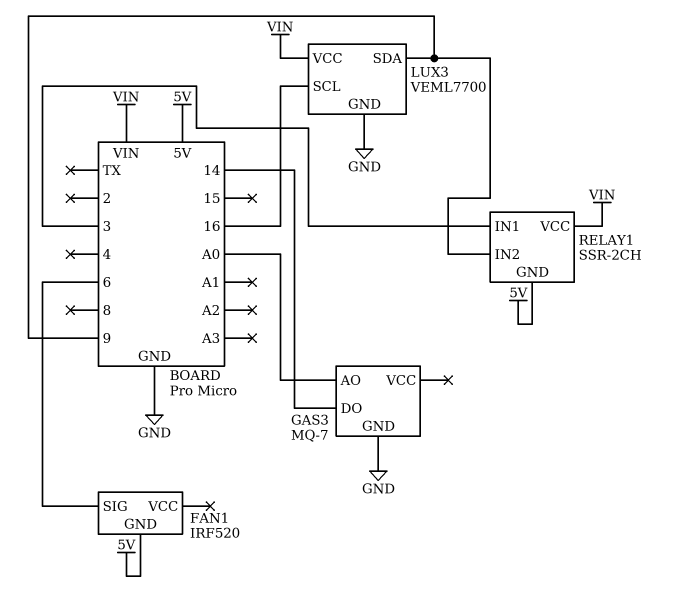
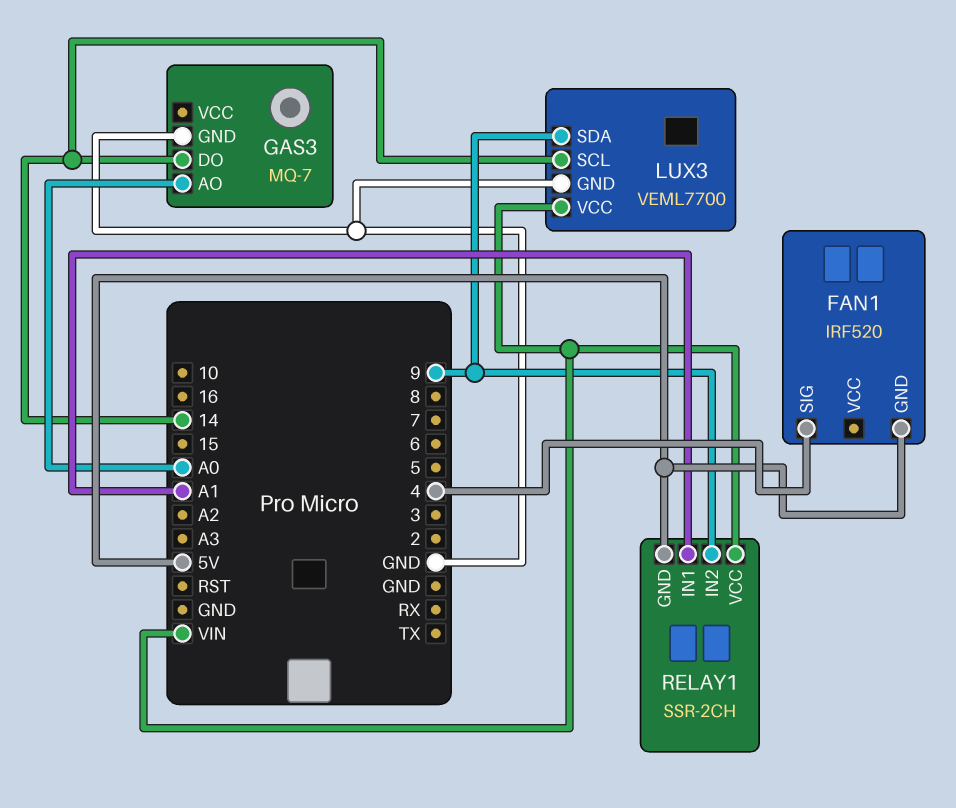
FAN1 pin SIG: 6 -> 4
LUX3 pin SCL: 16 -> 14
RELAY1 pin IN1: 3 -> A1

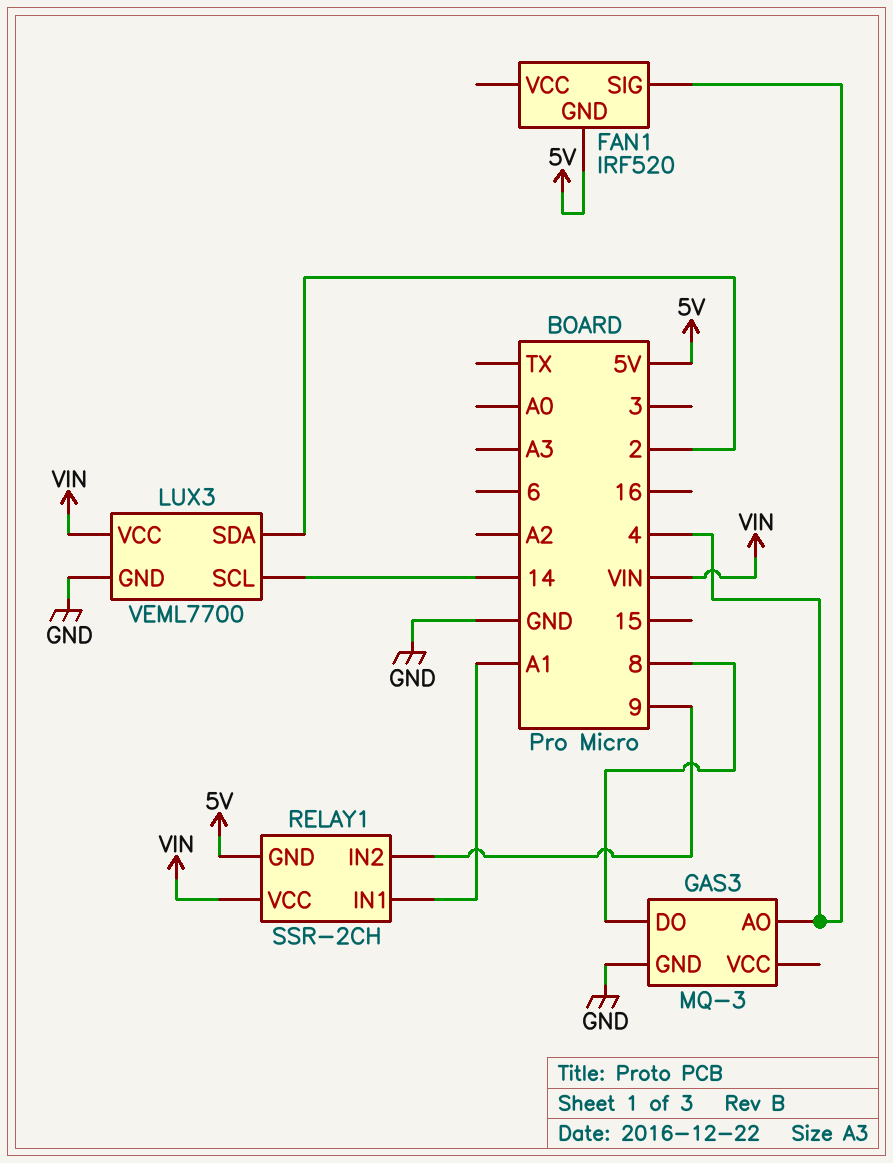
GAS3: MQ-7 -> MQ-3
GAS3 pin AO: A0 -> 4
GAS3 pin DO: 14 -> 8
LUX3 pin SDA: 9 -> 2

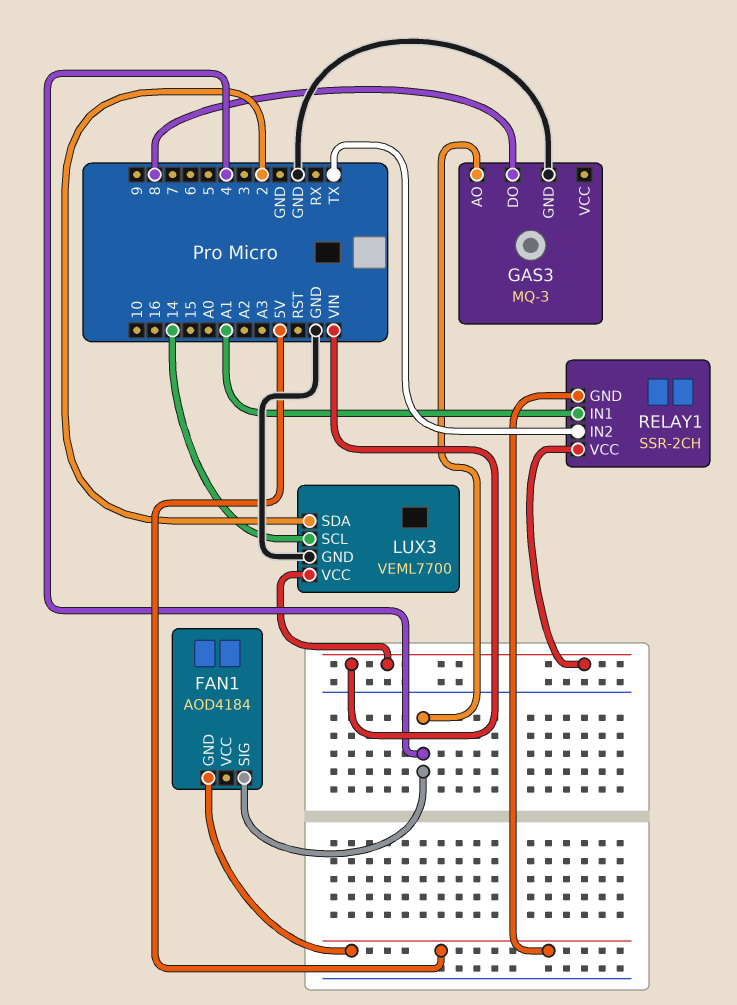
FAN1: IRF520 -> AOD4184
RELAY1 pin IN2: 9 -> TX

